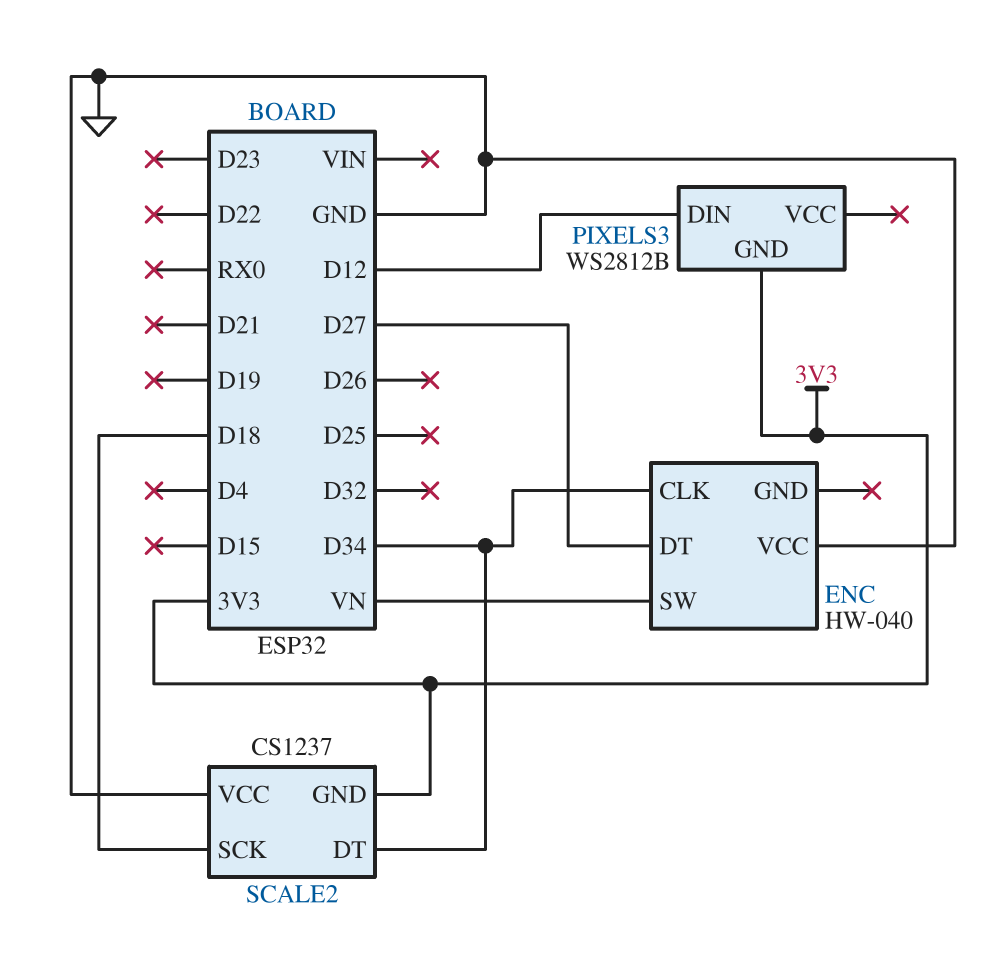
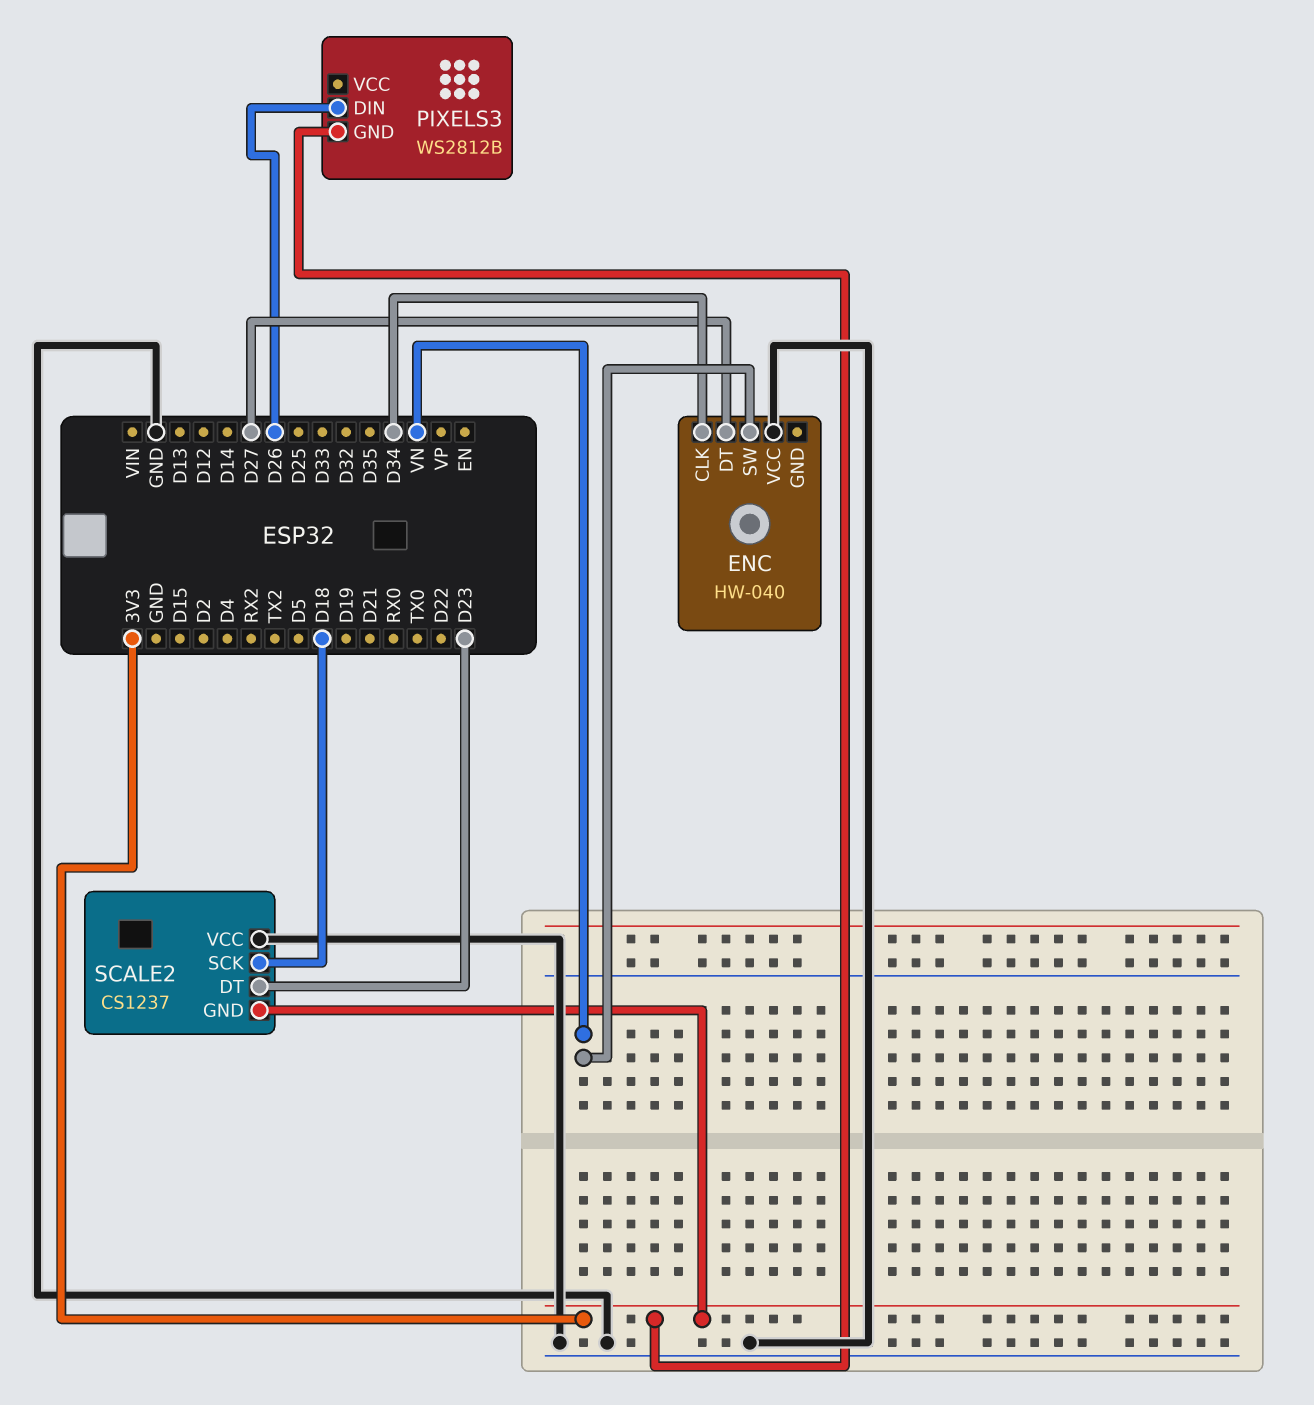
PIXELS3 pin DIN: D12 -> D26
SCALE2 pin DT: D34 -> D23

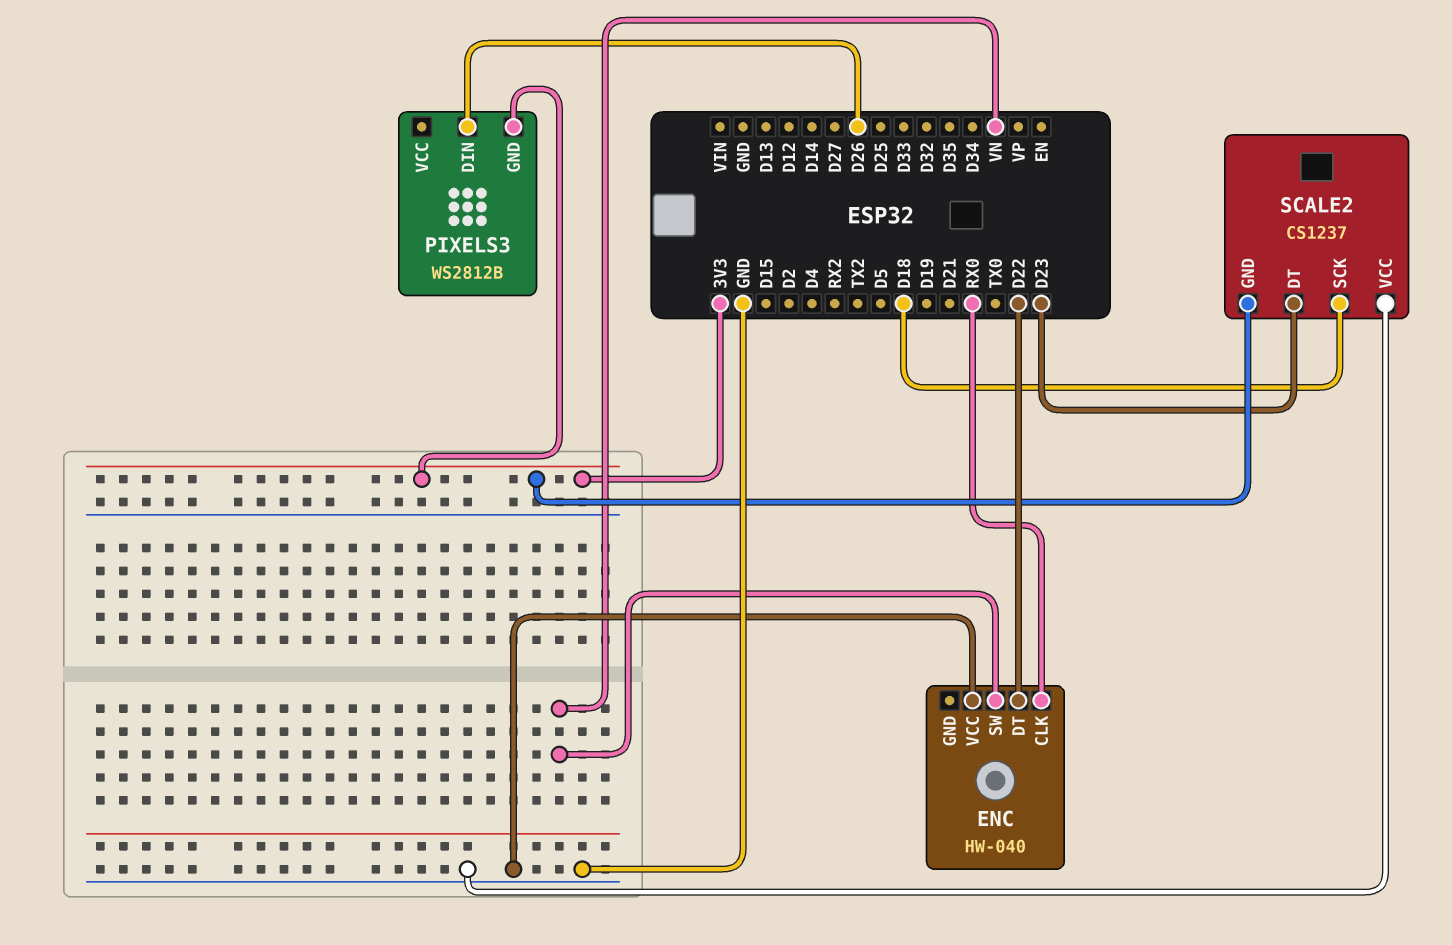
ENC pin CLK: D34 -> RX0
ENC pin DT: D27 -> D22

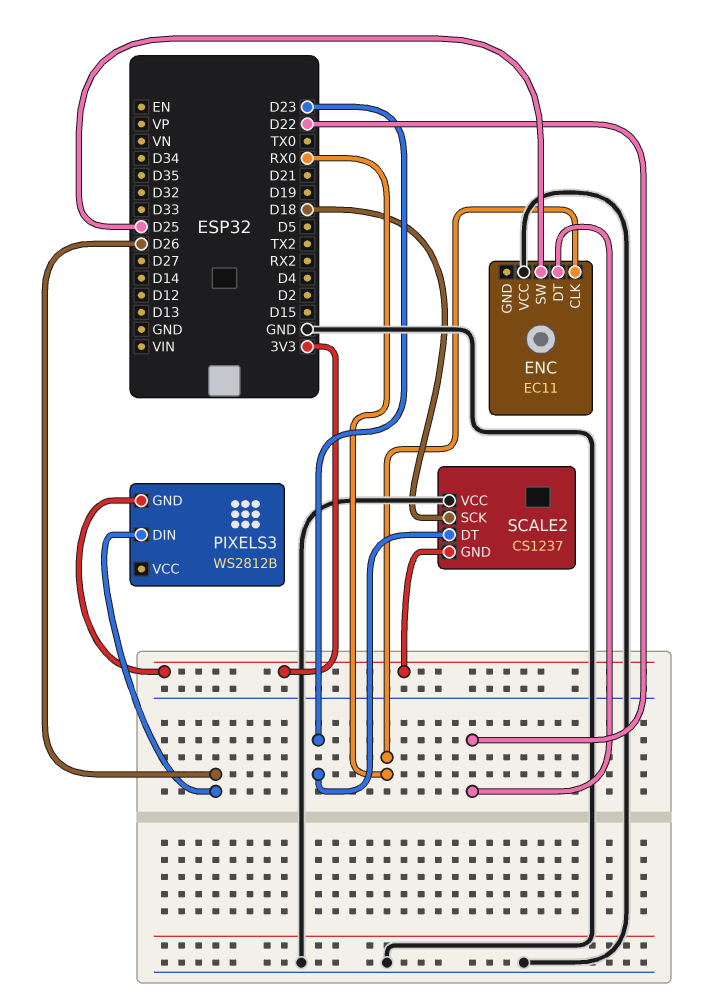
ENC: HW-040 -> EC11
ENC pin SW: VN -> D25

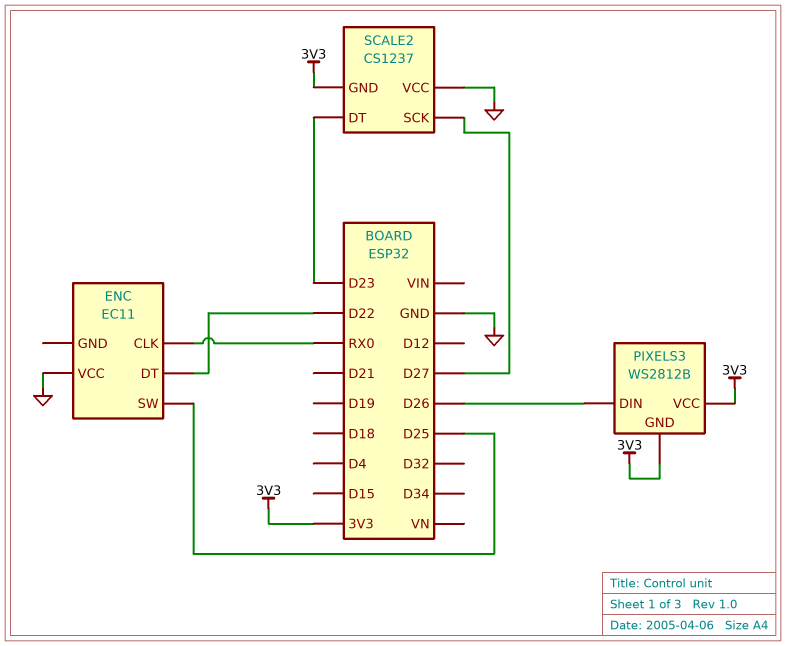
PIXELS3 pin VCC: none -> 3V3
SCALE2 pin SCK: D18 -> D27

